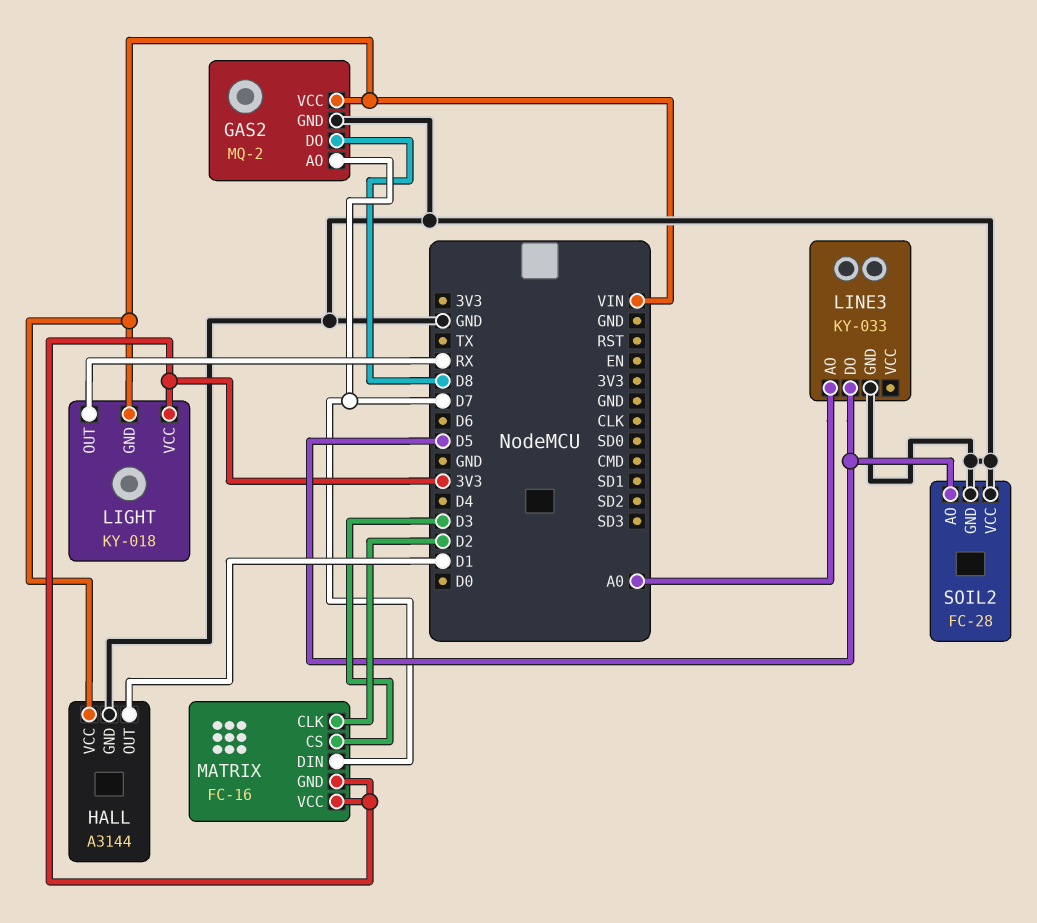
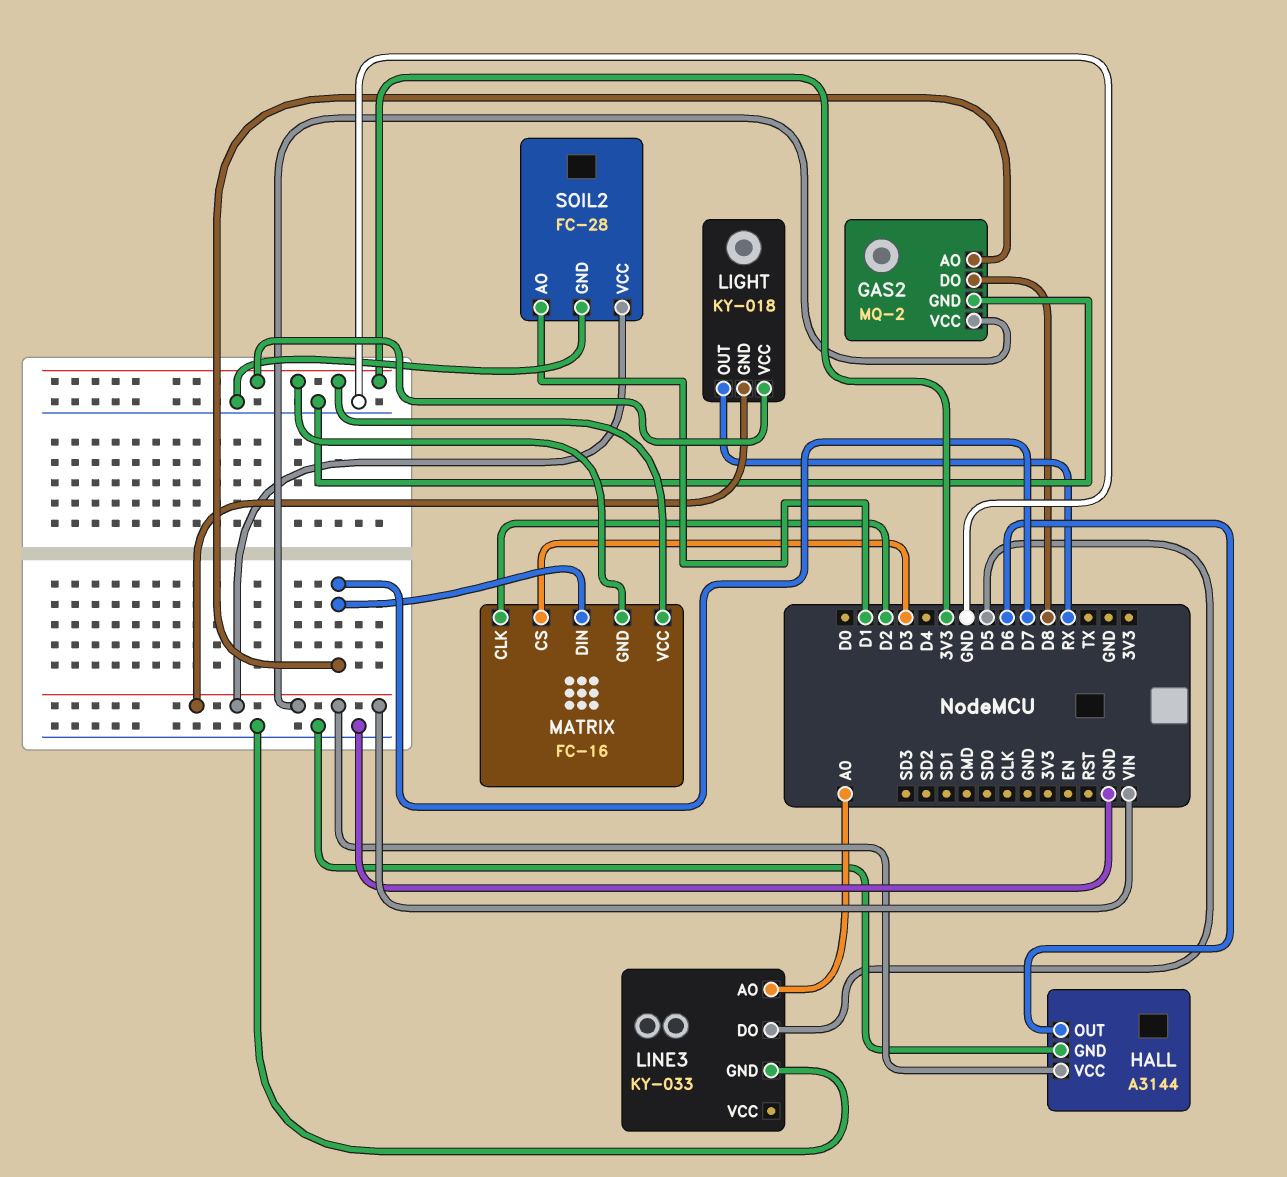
HALL pin OUT: D1 -> D6
SOIL2 pin AO: D5 -> D1
SOIL2 pin VCC: GND -> VIN

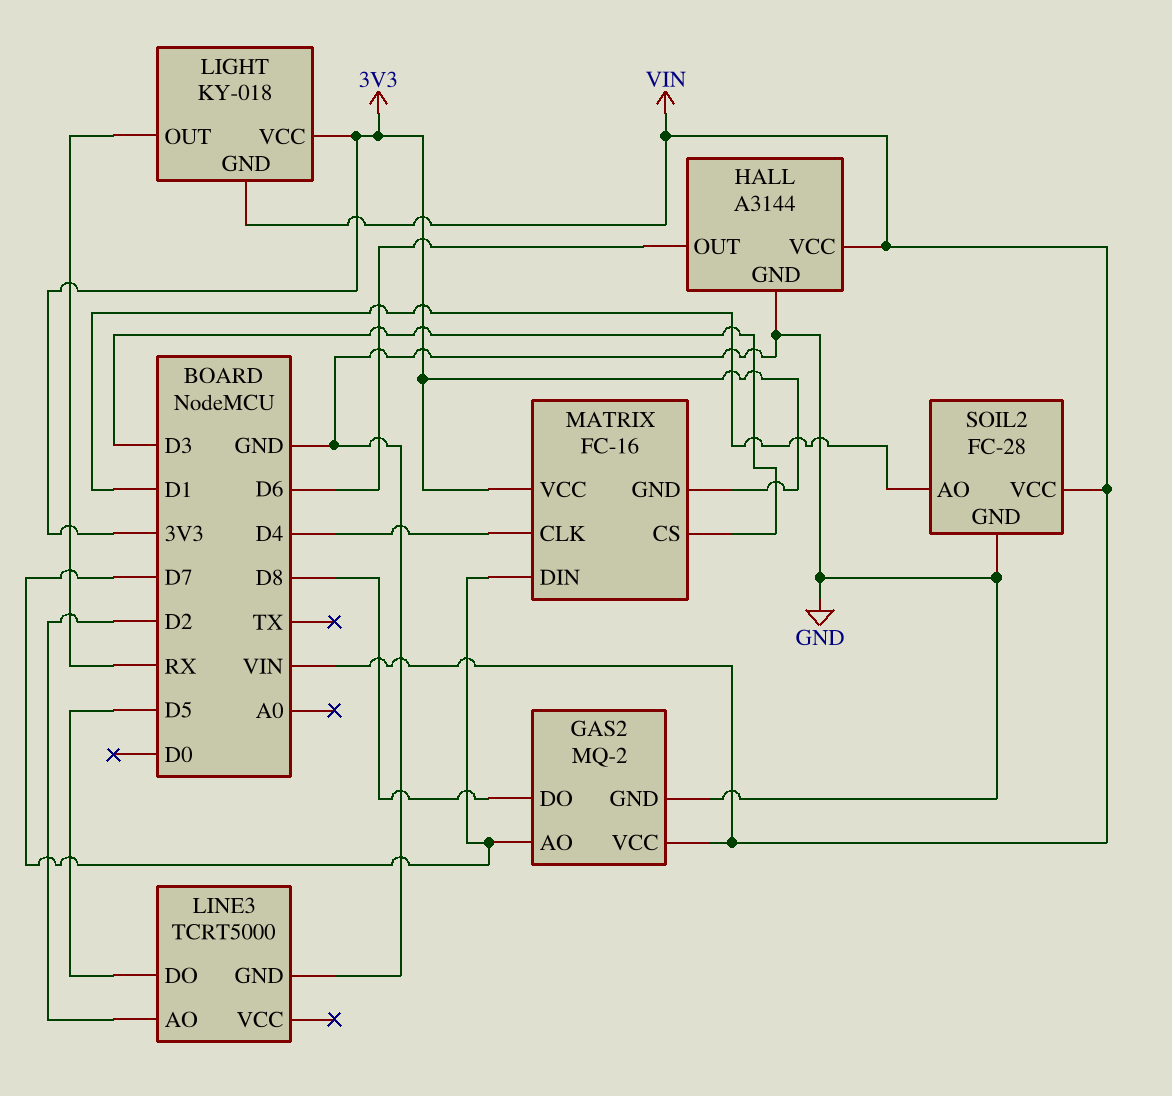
LINE3: KY-033 -> TCRT5000
LINE3 pin AO: A0 -> D2
MATRIX pin CLK: D2 -> D4

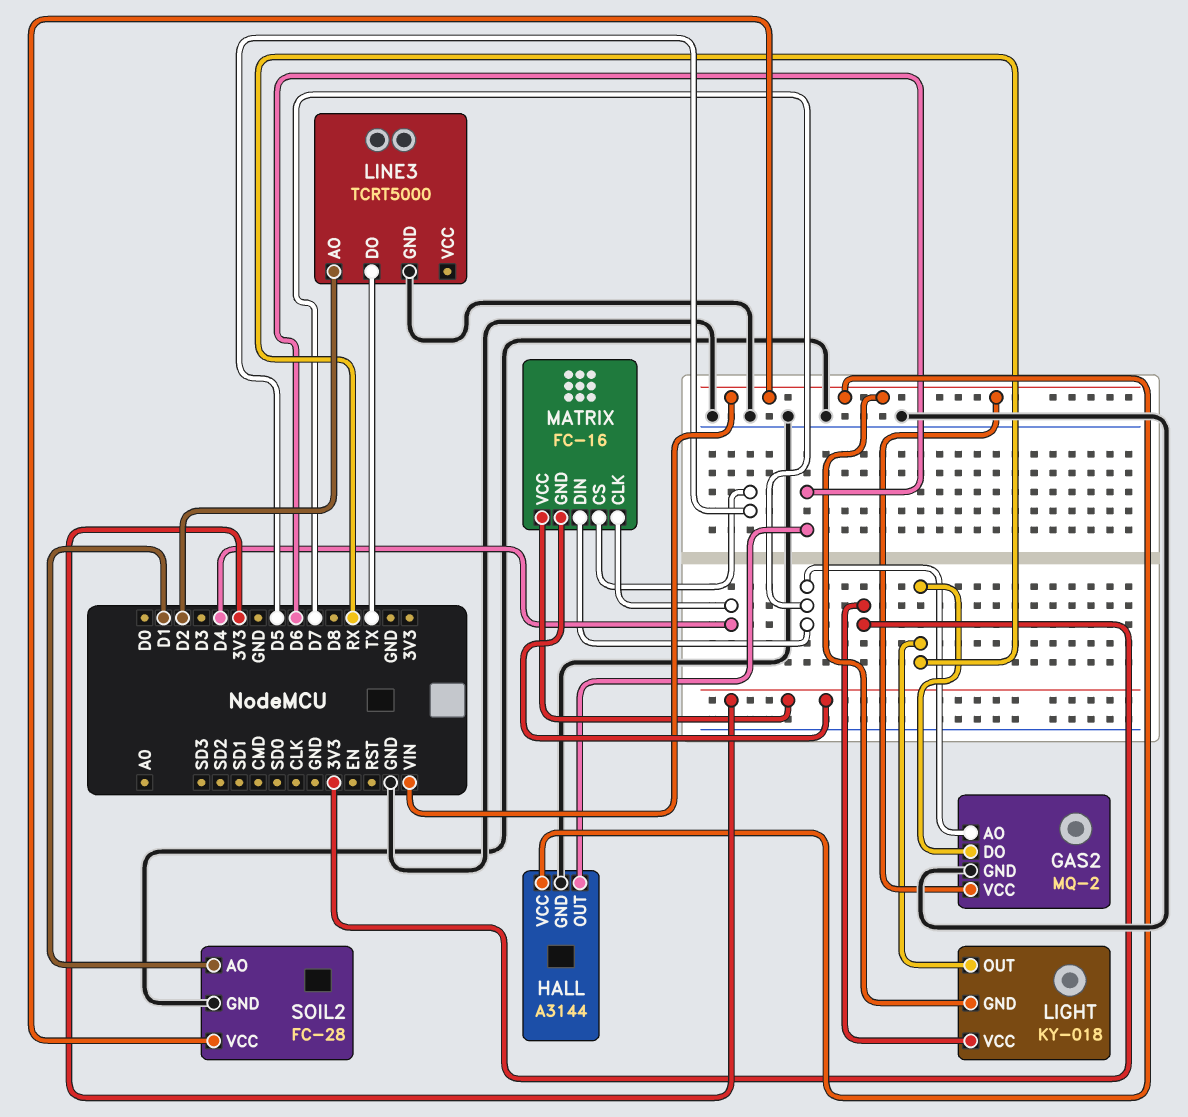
GAS2 pin DO: D8 -> RX
LINE3 pin DO: D5 -> TX
MATRIX pin CS: D3 -> D5

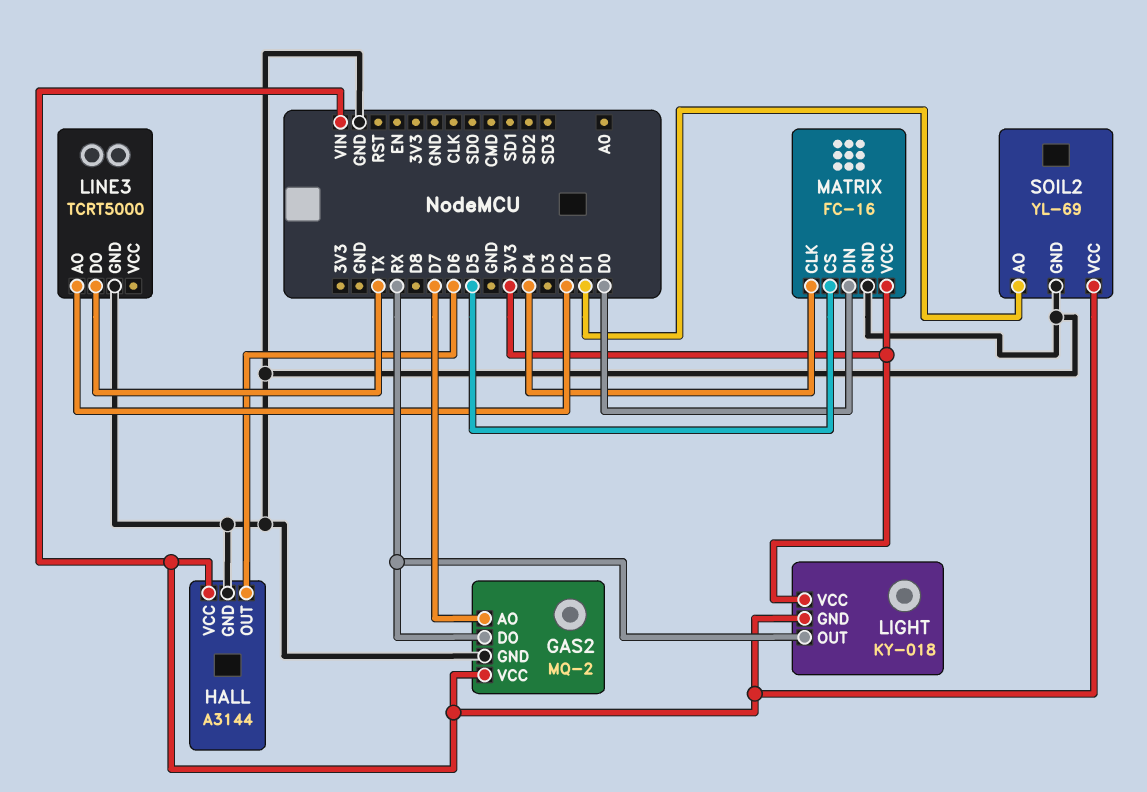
MATRIX pin DIN: D7 -> D0
MATRIX pin GND: 3V3 -> GND
SOIL2: FC-28 -> YL-69

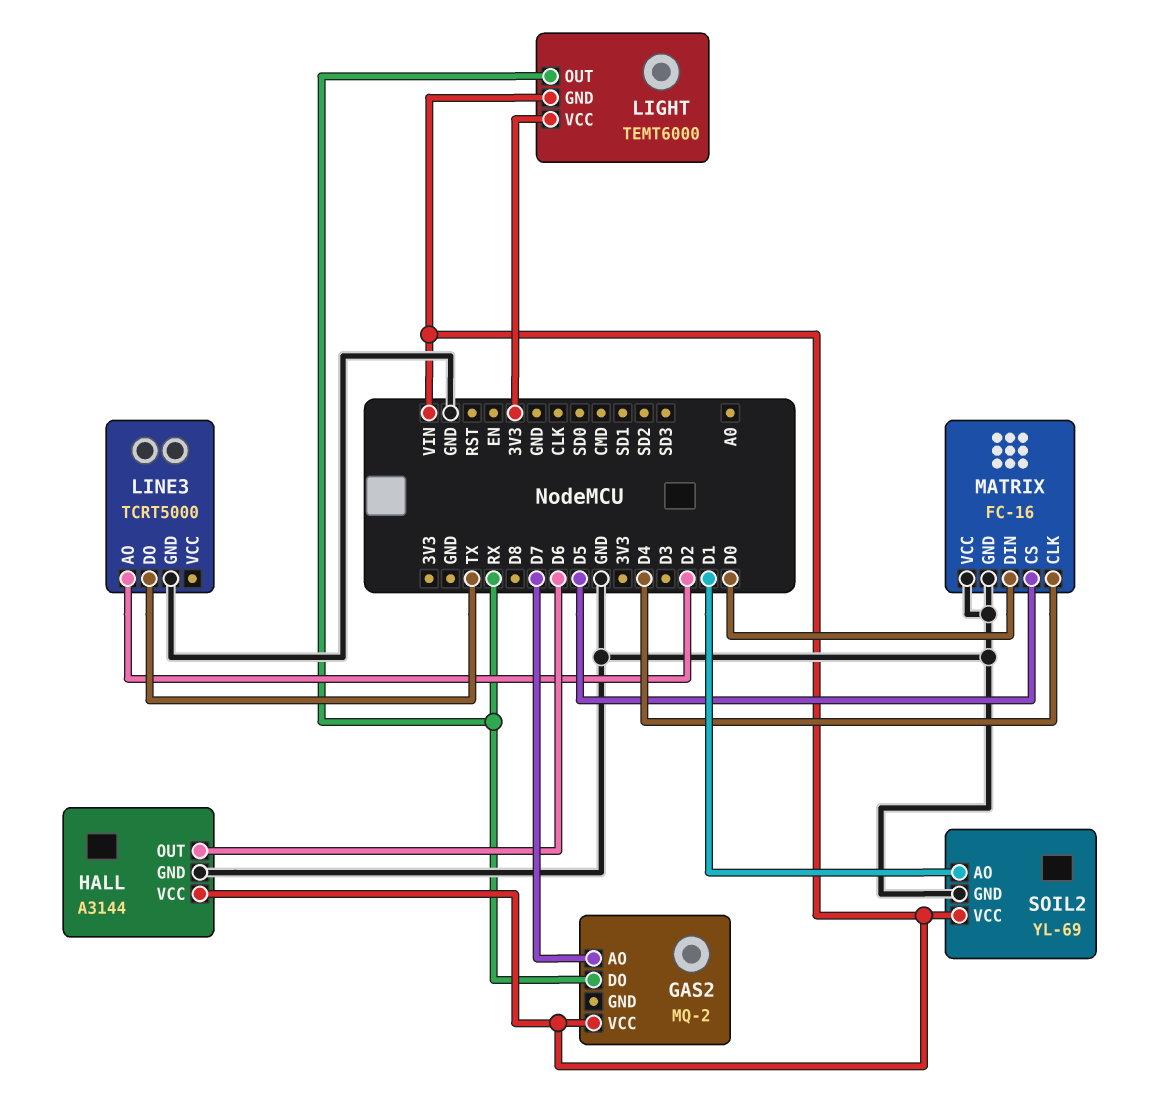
GAS2 pin GND: GND -> none
LIGHT: KY-018 -> TEMT6000
MATRIX pin VCC: 3V3 -> GND

